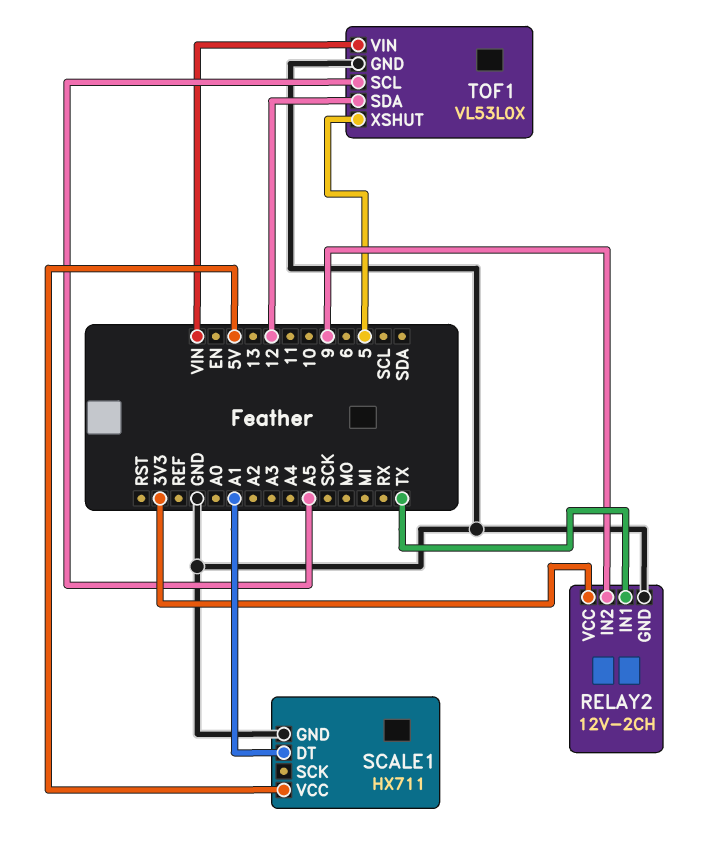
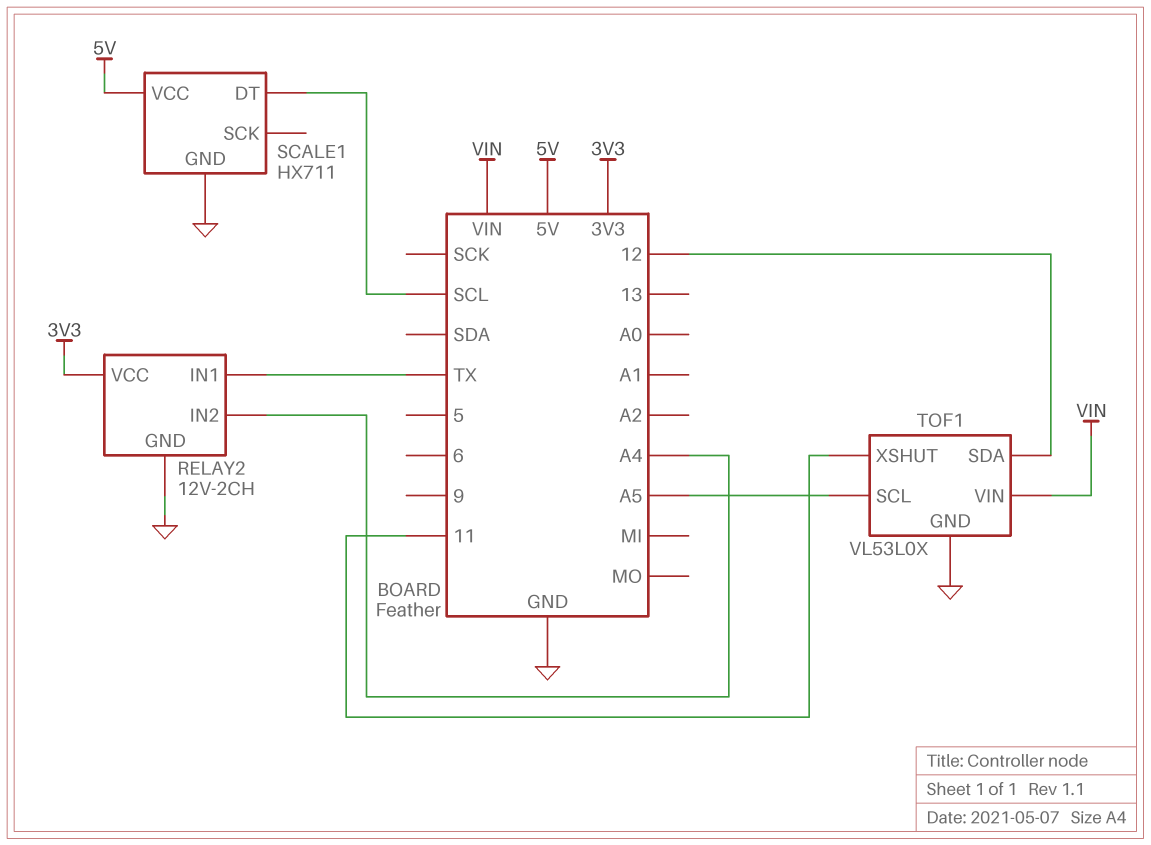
RELAY2 pin IN2: 9 -> A4
SCALE1 pin DT: A1 -> SCL
TOF1 pin XSHUT: 5 -> 11

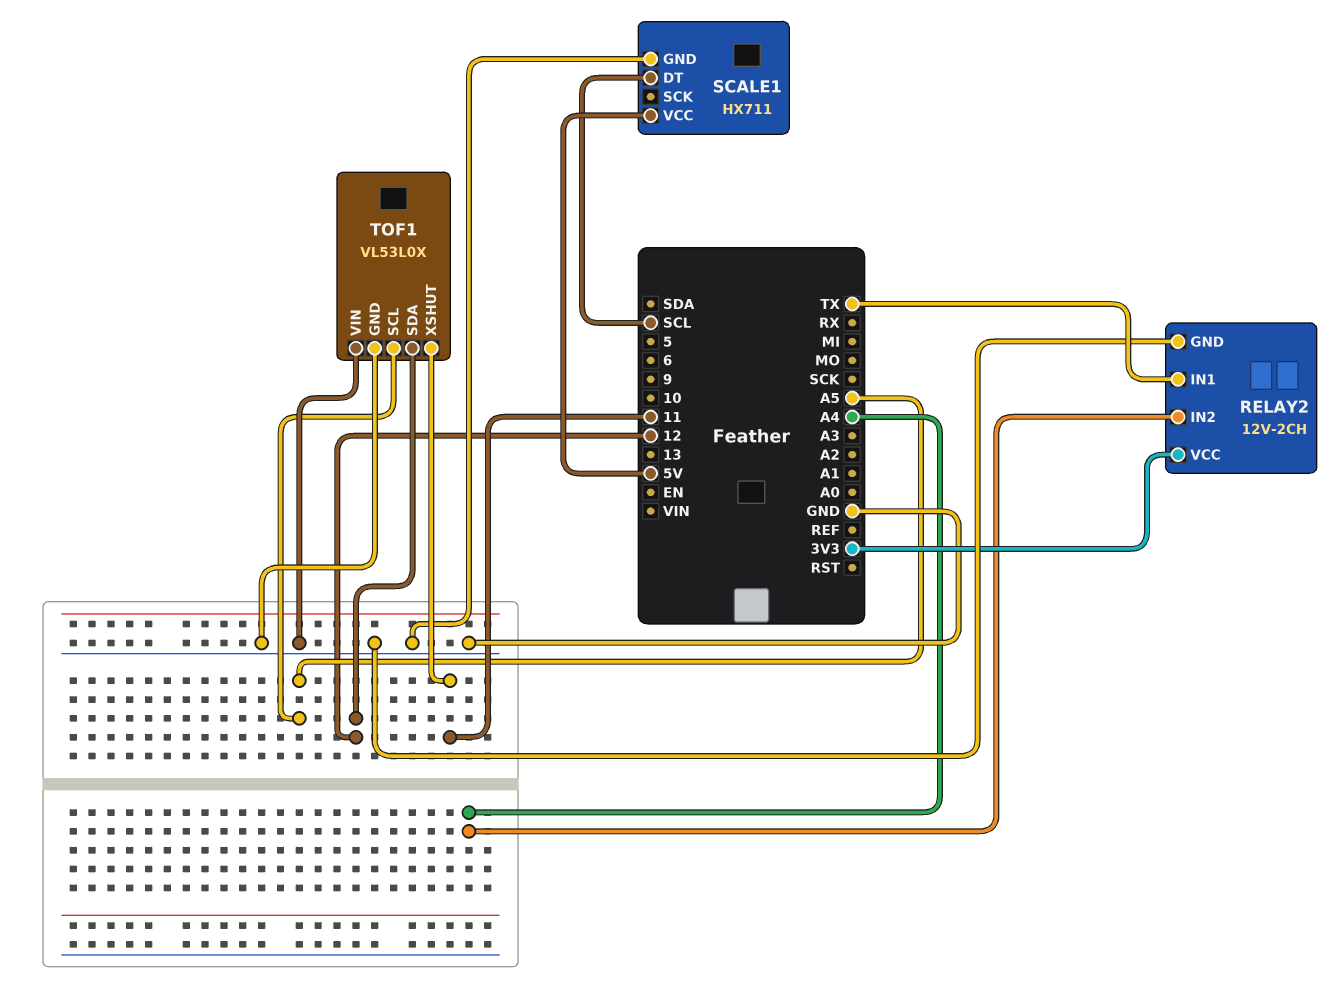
TOF1 pin VIN: VIN -> GND

